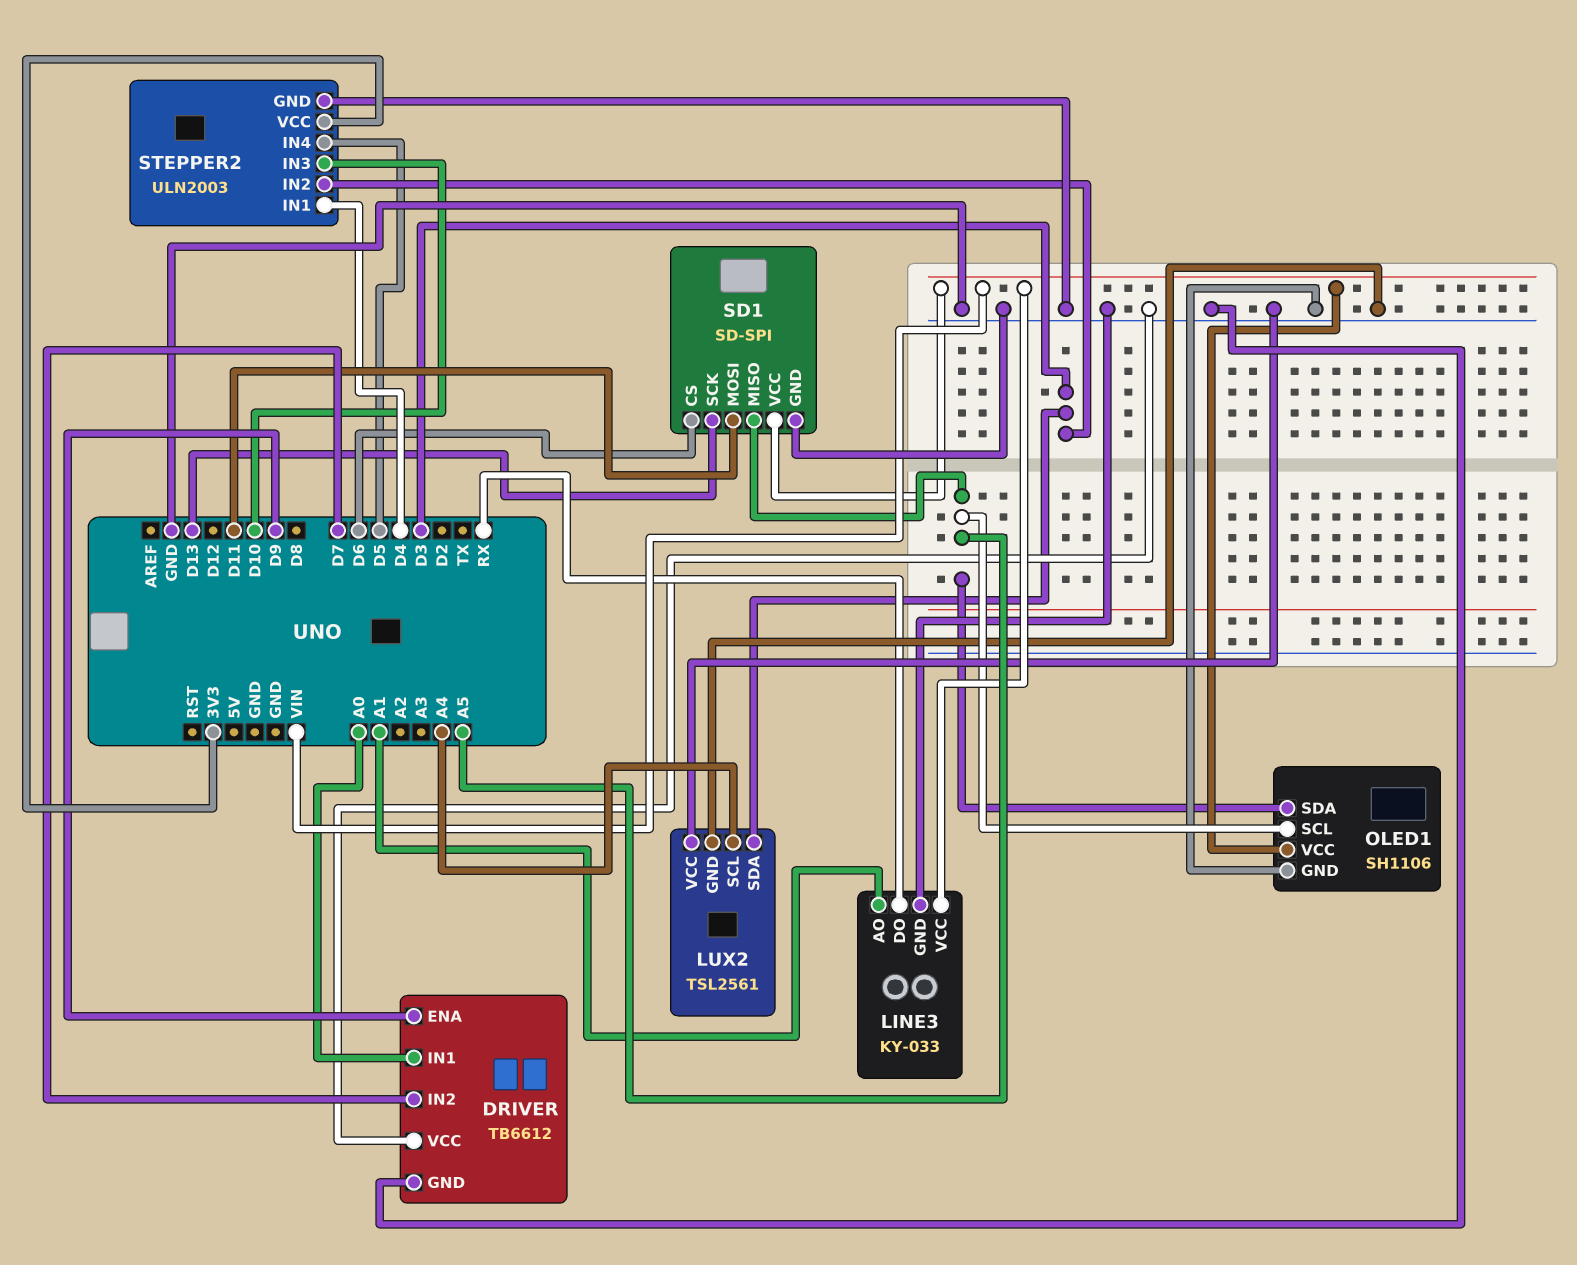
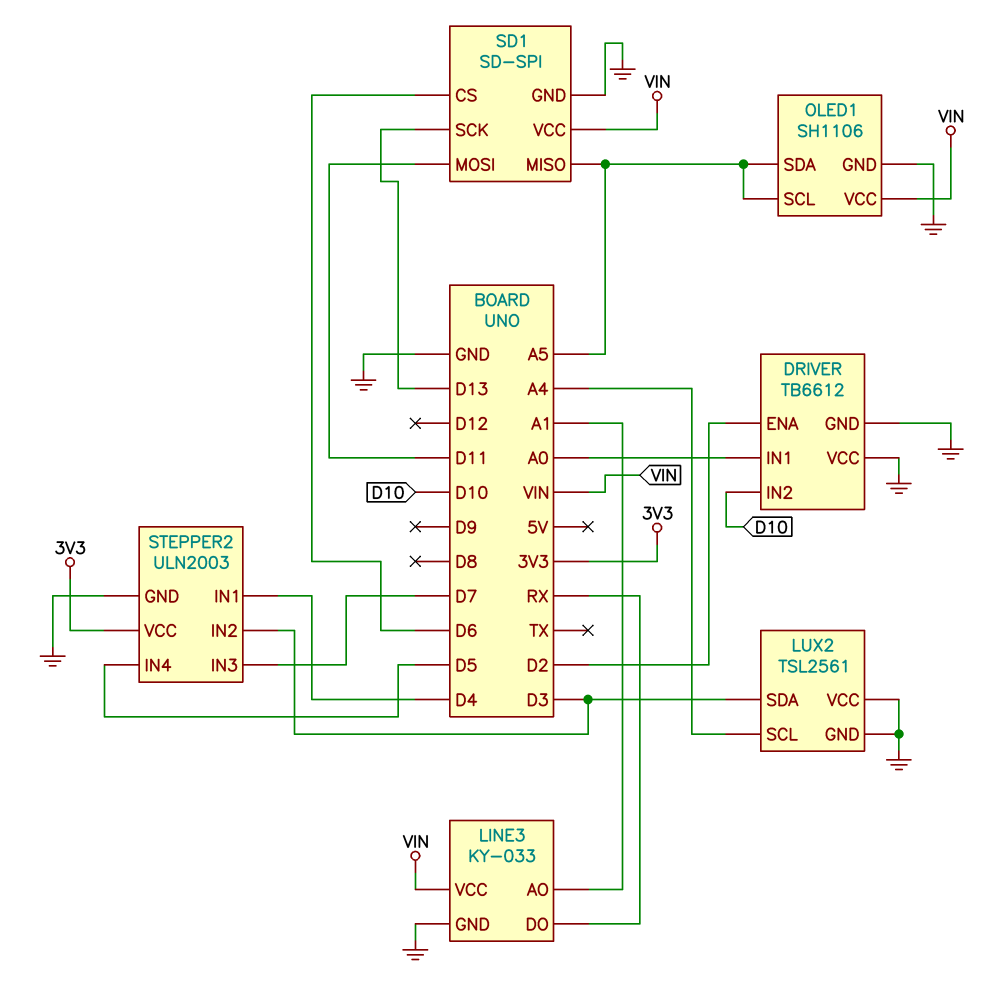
DRIVER pin ENA: D9 -> D2
DRIVER pin IN2: D7 -> D10
STEPPER2 pin IN3: D10 -> D7

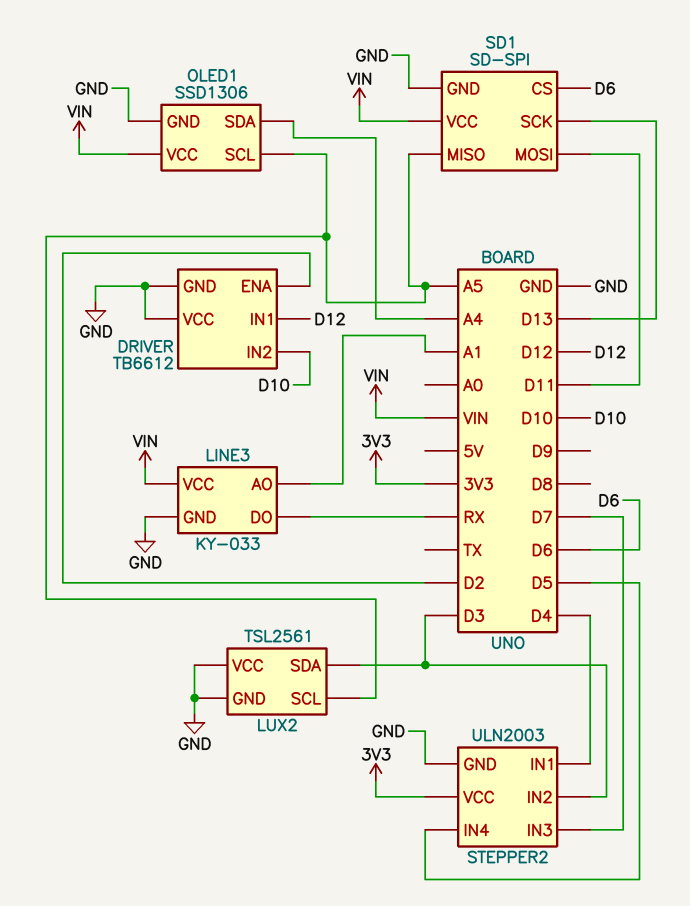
DRIVER pin IN1: A0 -> D12
LUX2 pin SCL: A4 -> A5
OLED1: SH1106 -> SSD1306
OLED1 pin SDA: A5 -> A4

